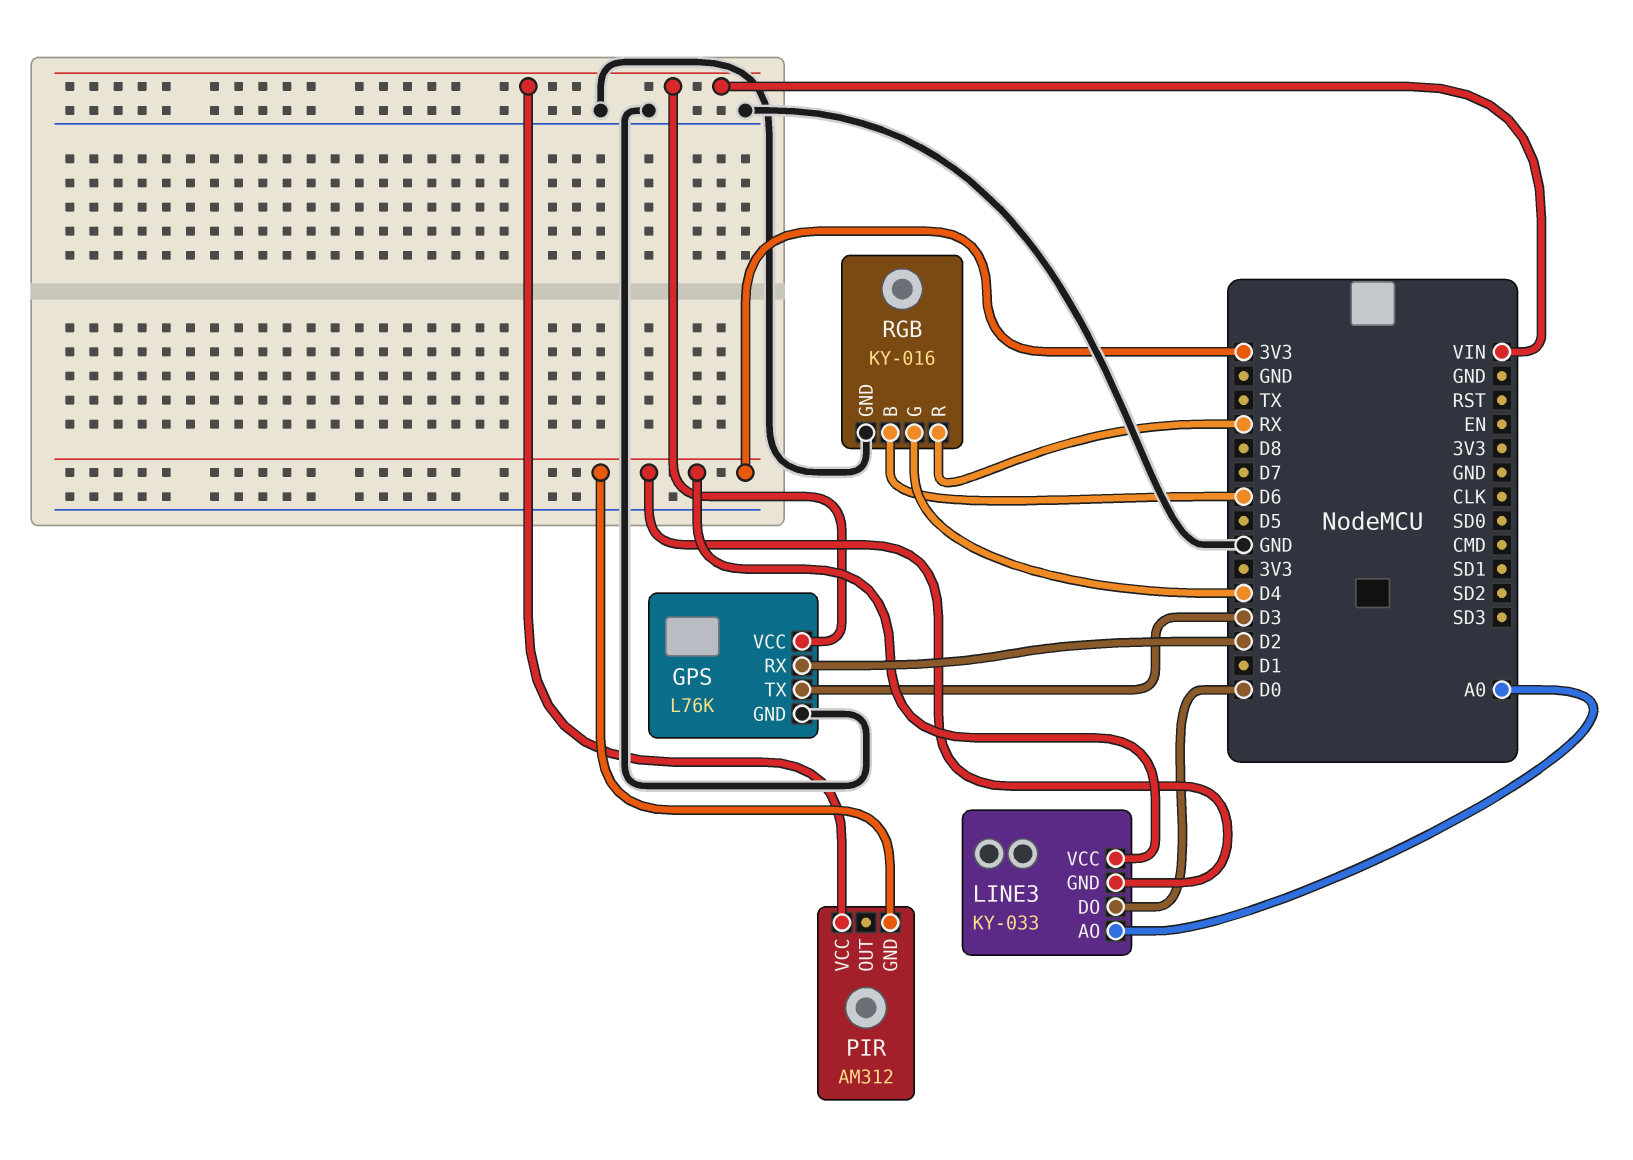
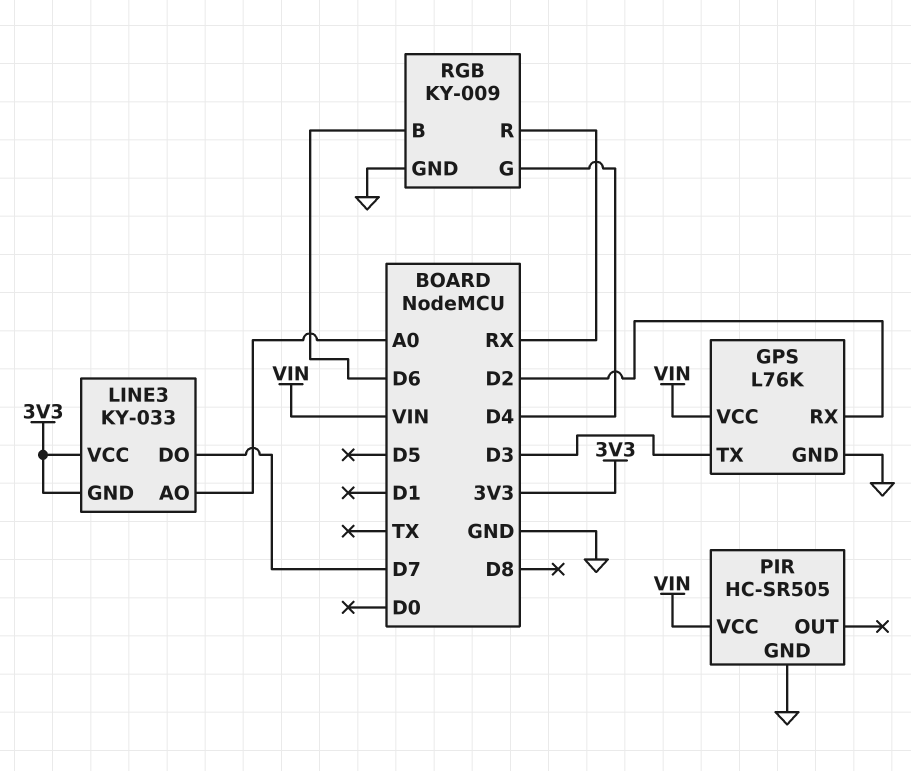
LINE3 pin DO: D0 -> D7
PIR: AM312 -> HC-SR505
PIR pin GND: 3V3 -> GND
RGB: KY-016 -> KY-009

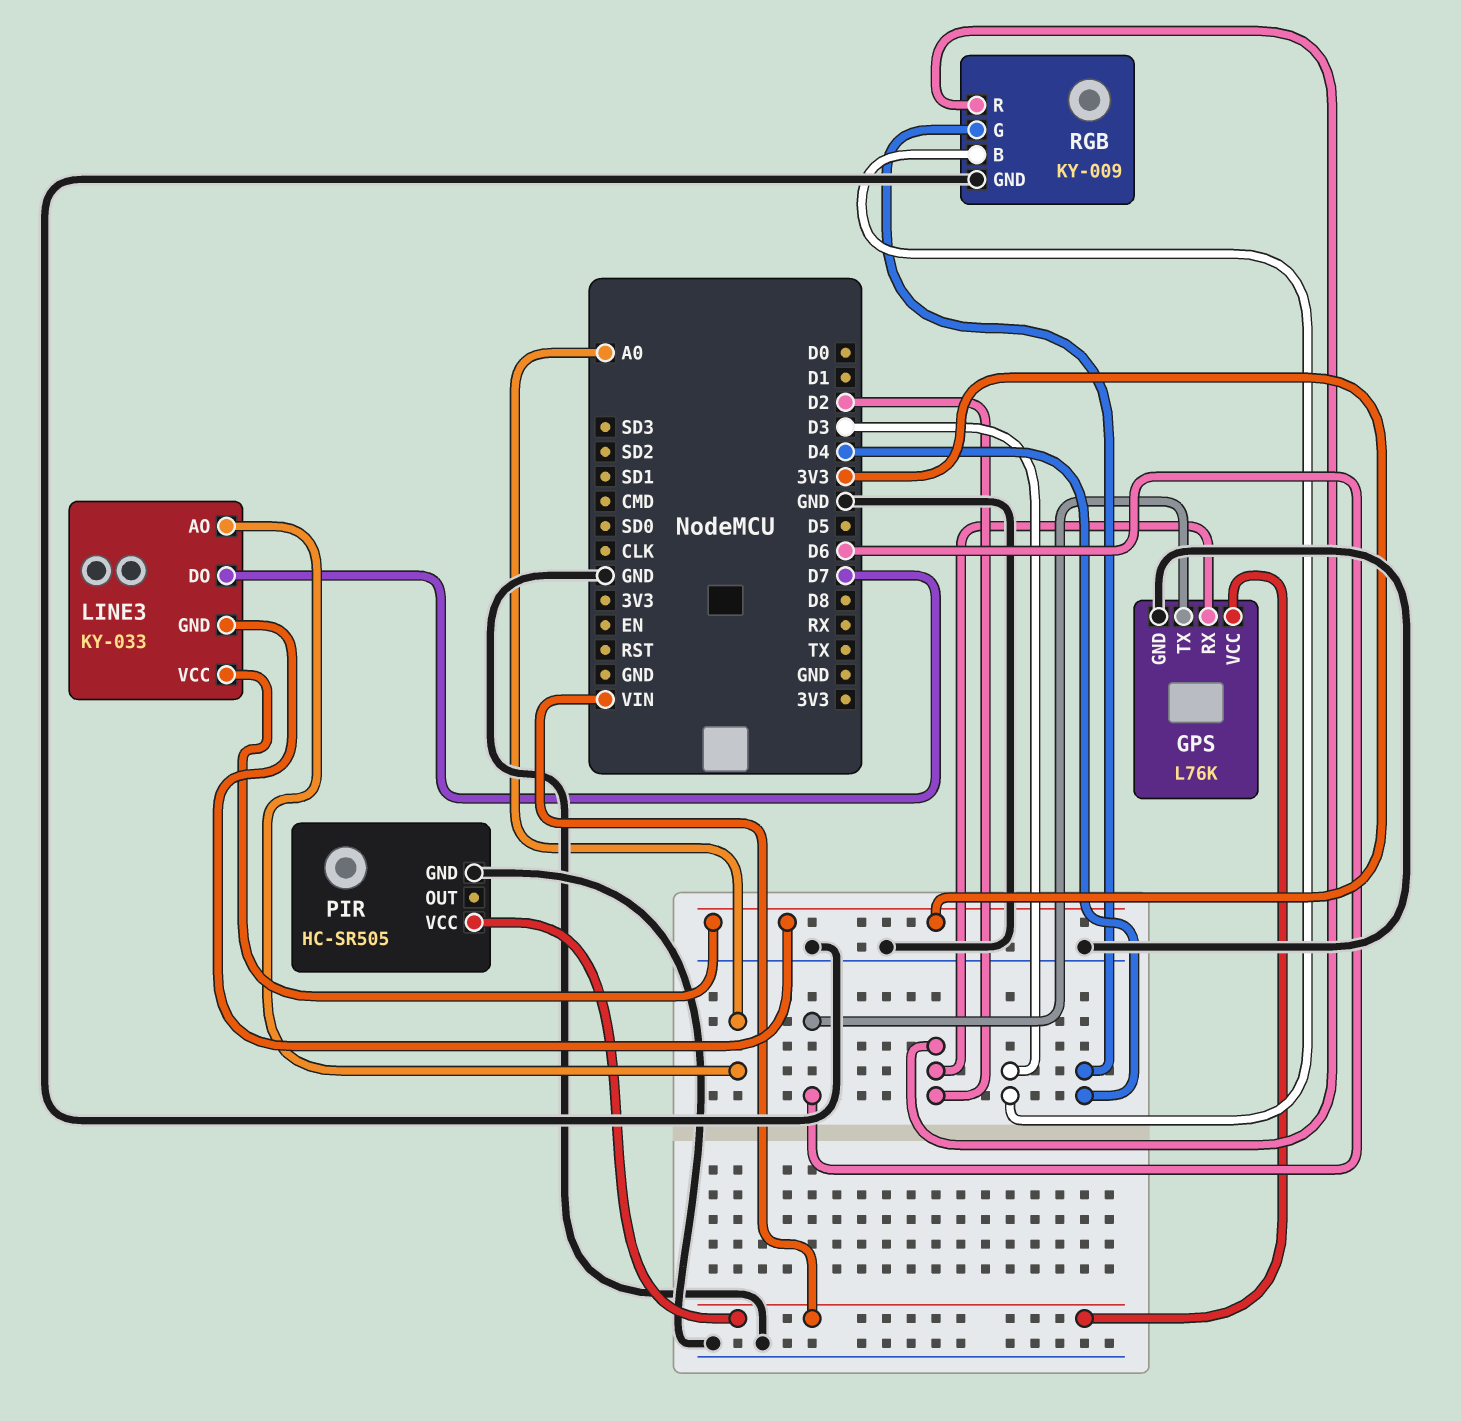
GPS pin TX: D3 -> D6
RGB pin B: D6 -> D3
RGB pin R: RX -> D2

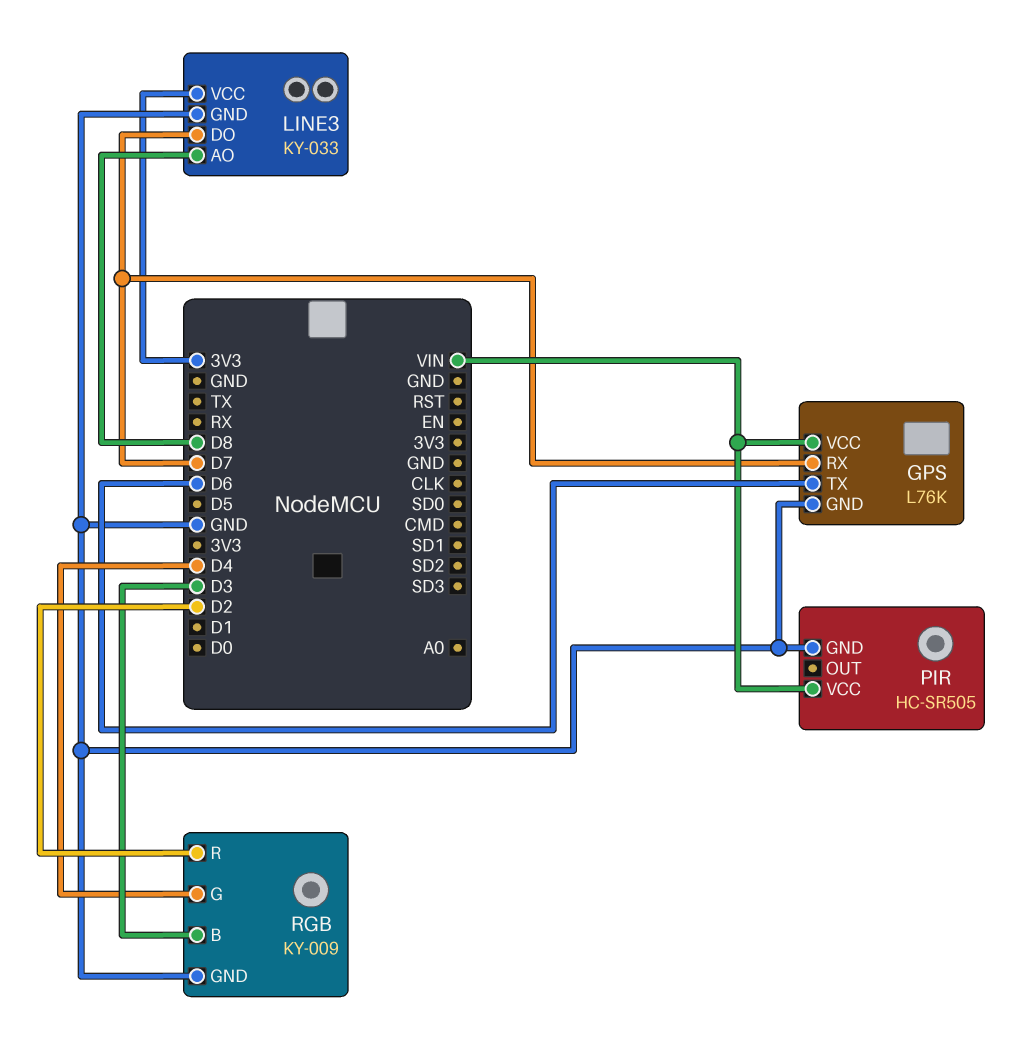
GPS pin RX: D2 -> D7
LINE3 pin AO: A0 -> D8
LINE3 pin GND: 3V3 -> GND

